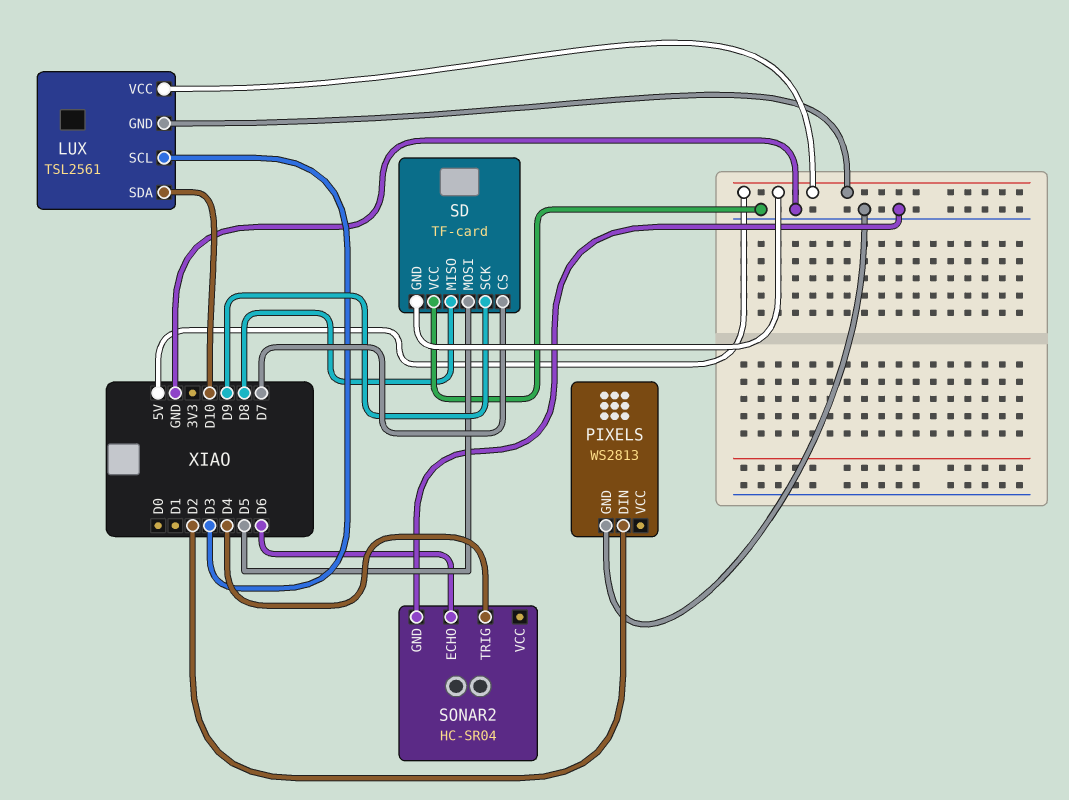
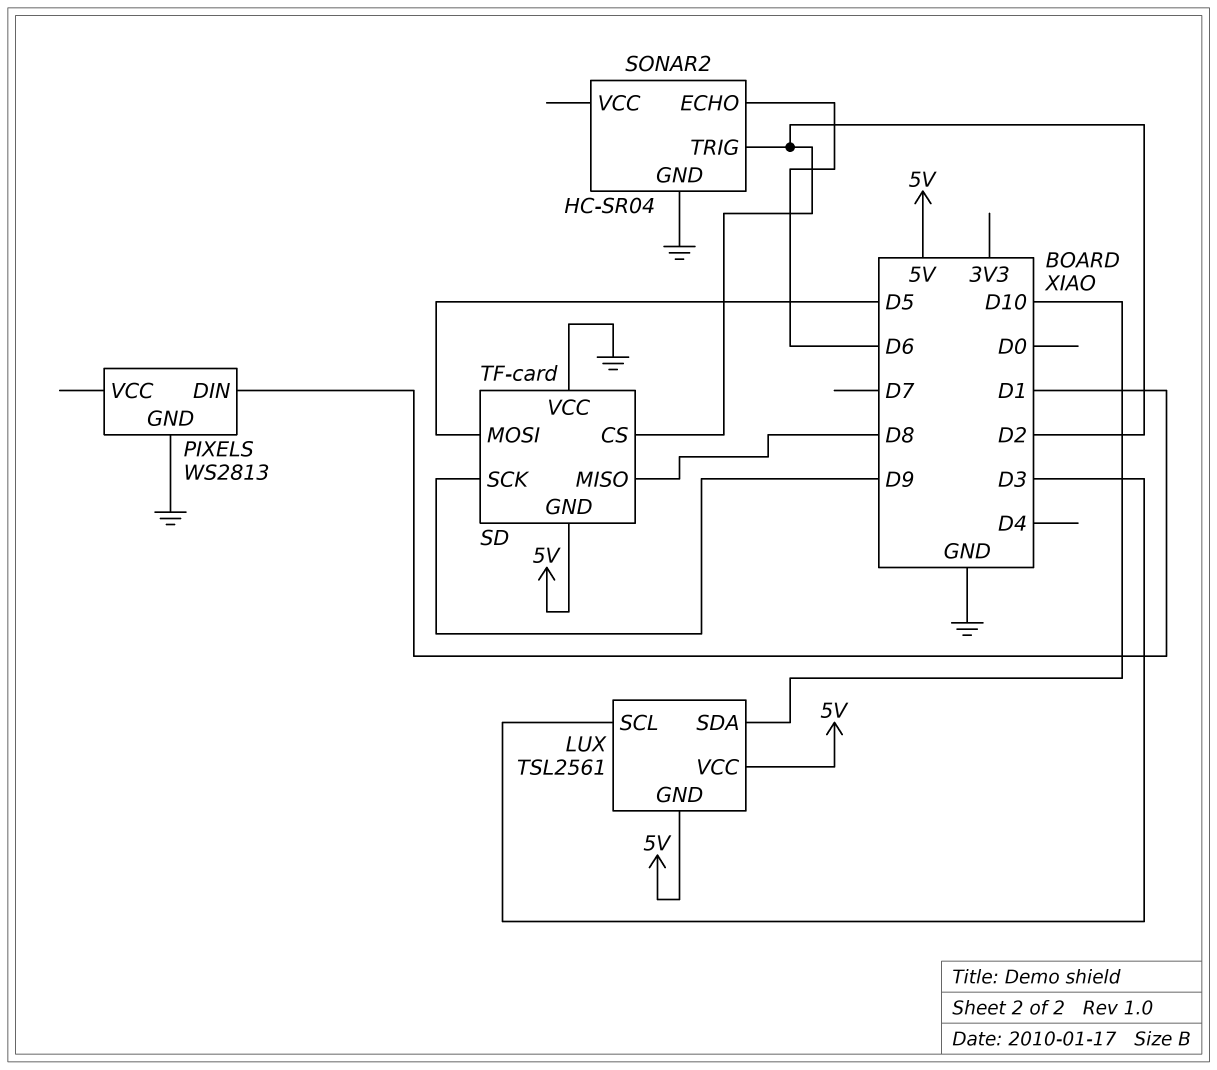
PIXELS pin DIN: D2 -> D1
SD pin CS: D7 -> D2
SONAR2 pin TRIG: D4 -> D2

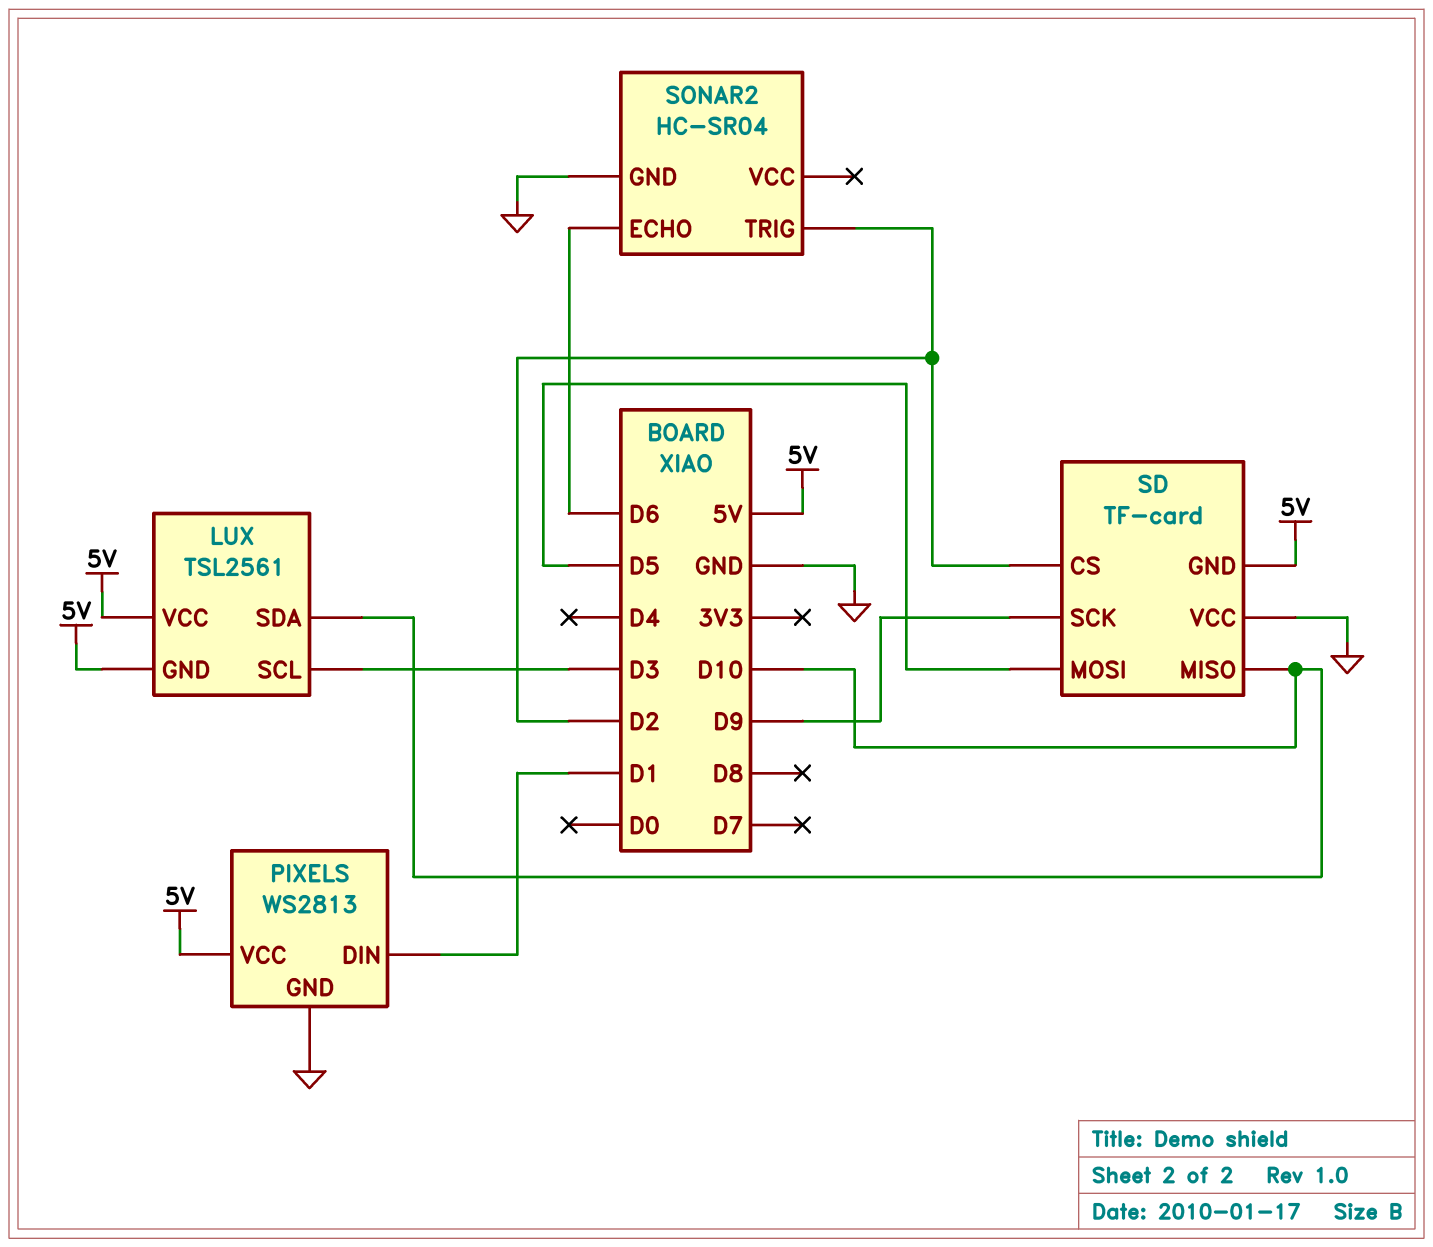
PIXELS pin VCC: none -> 5V
SD pin MISO: D8 -> D10

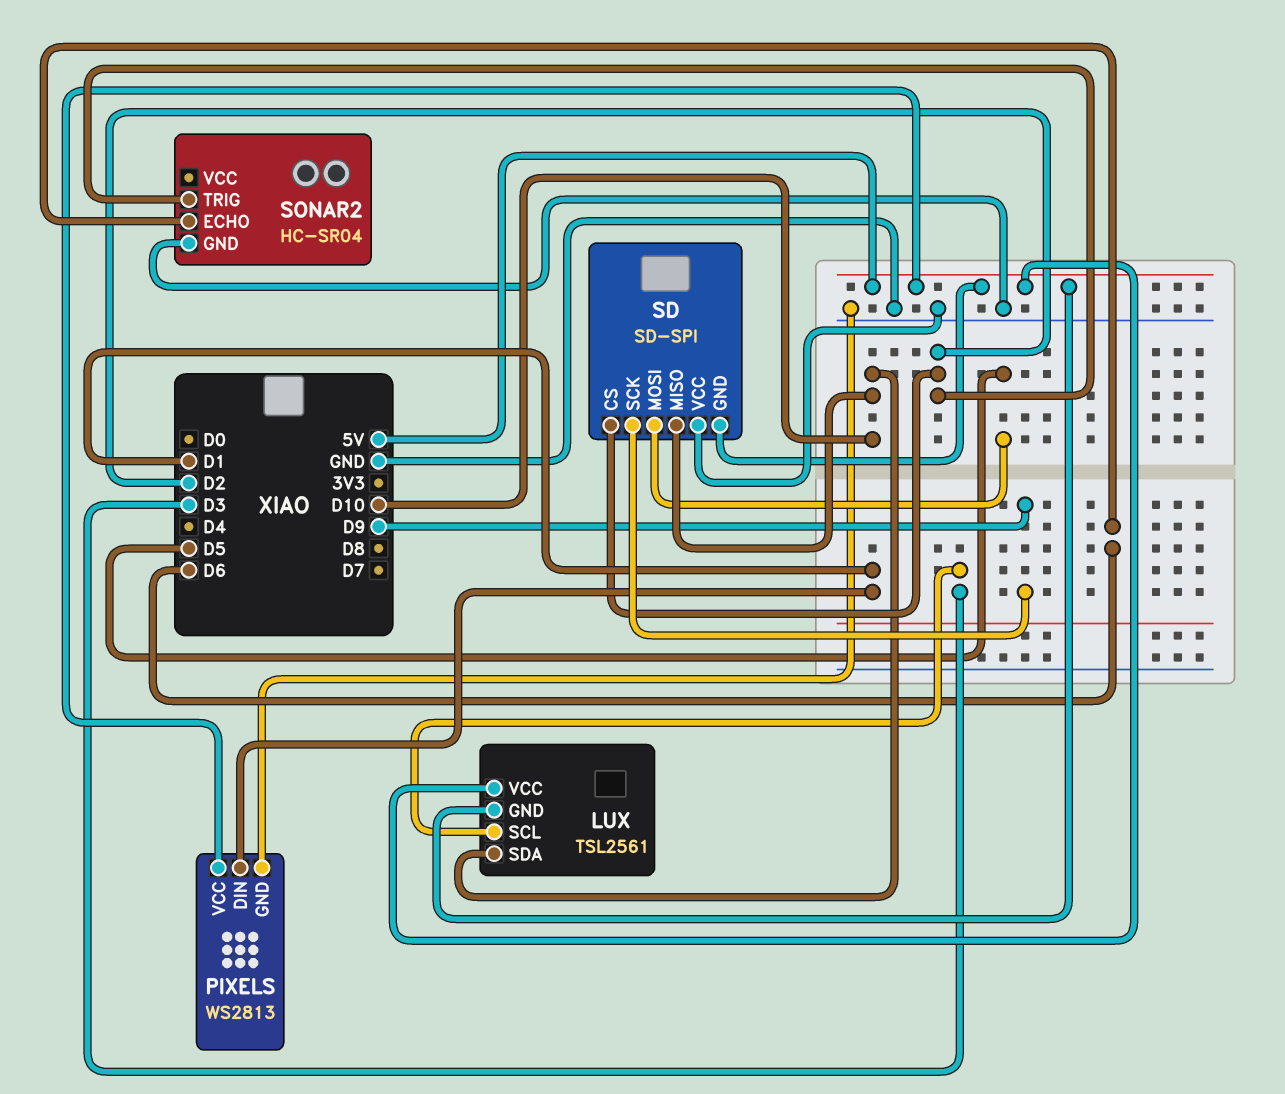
SD: TF-card -> SD-SPI

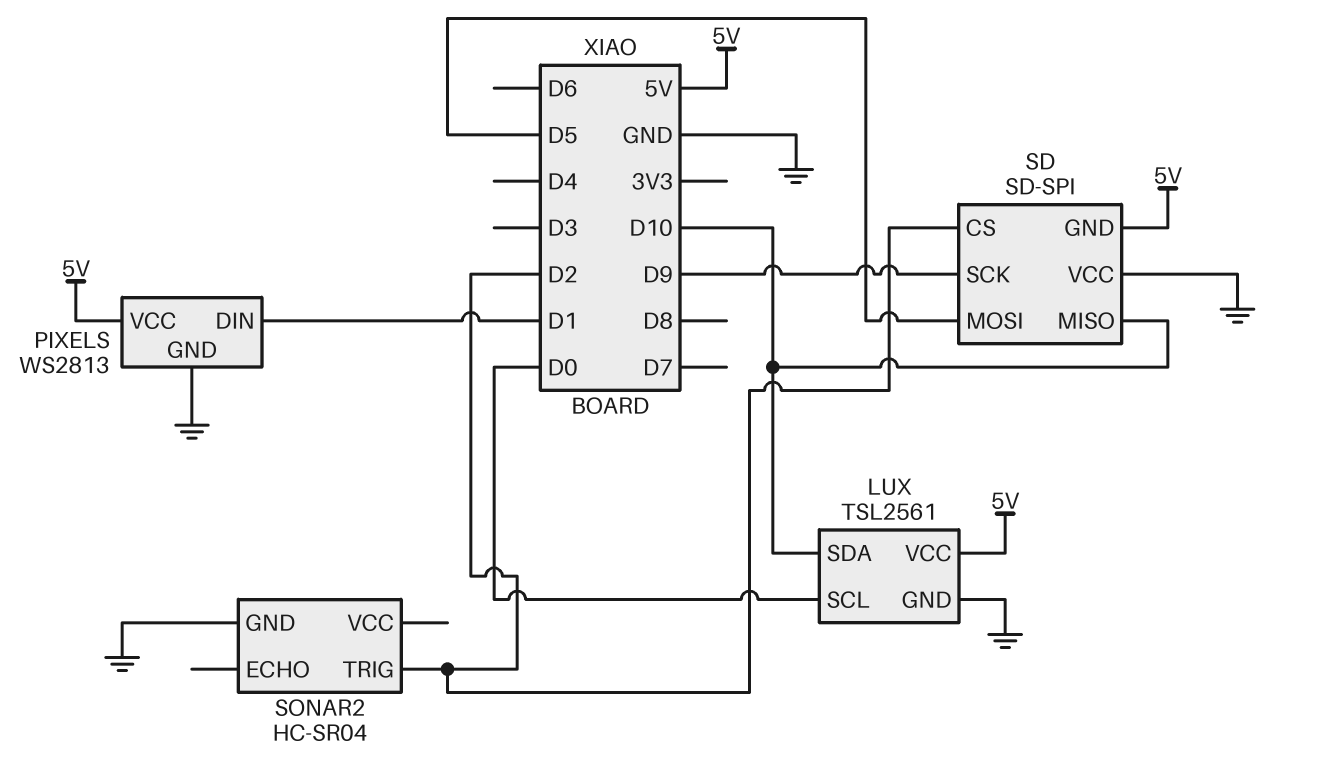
LUX pin GND: 5V -> GND
LUX pin SCL: D3 -> D0
SONAR2 pin ECHO: D6 -> none

